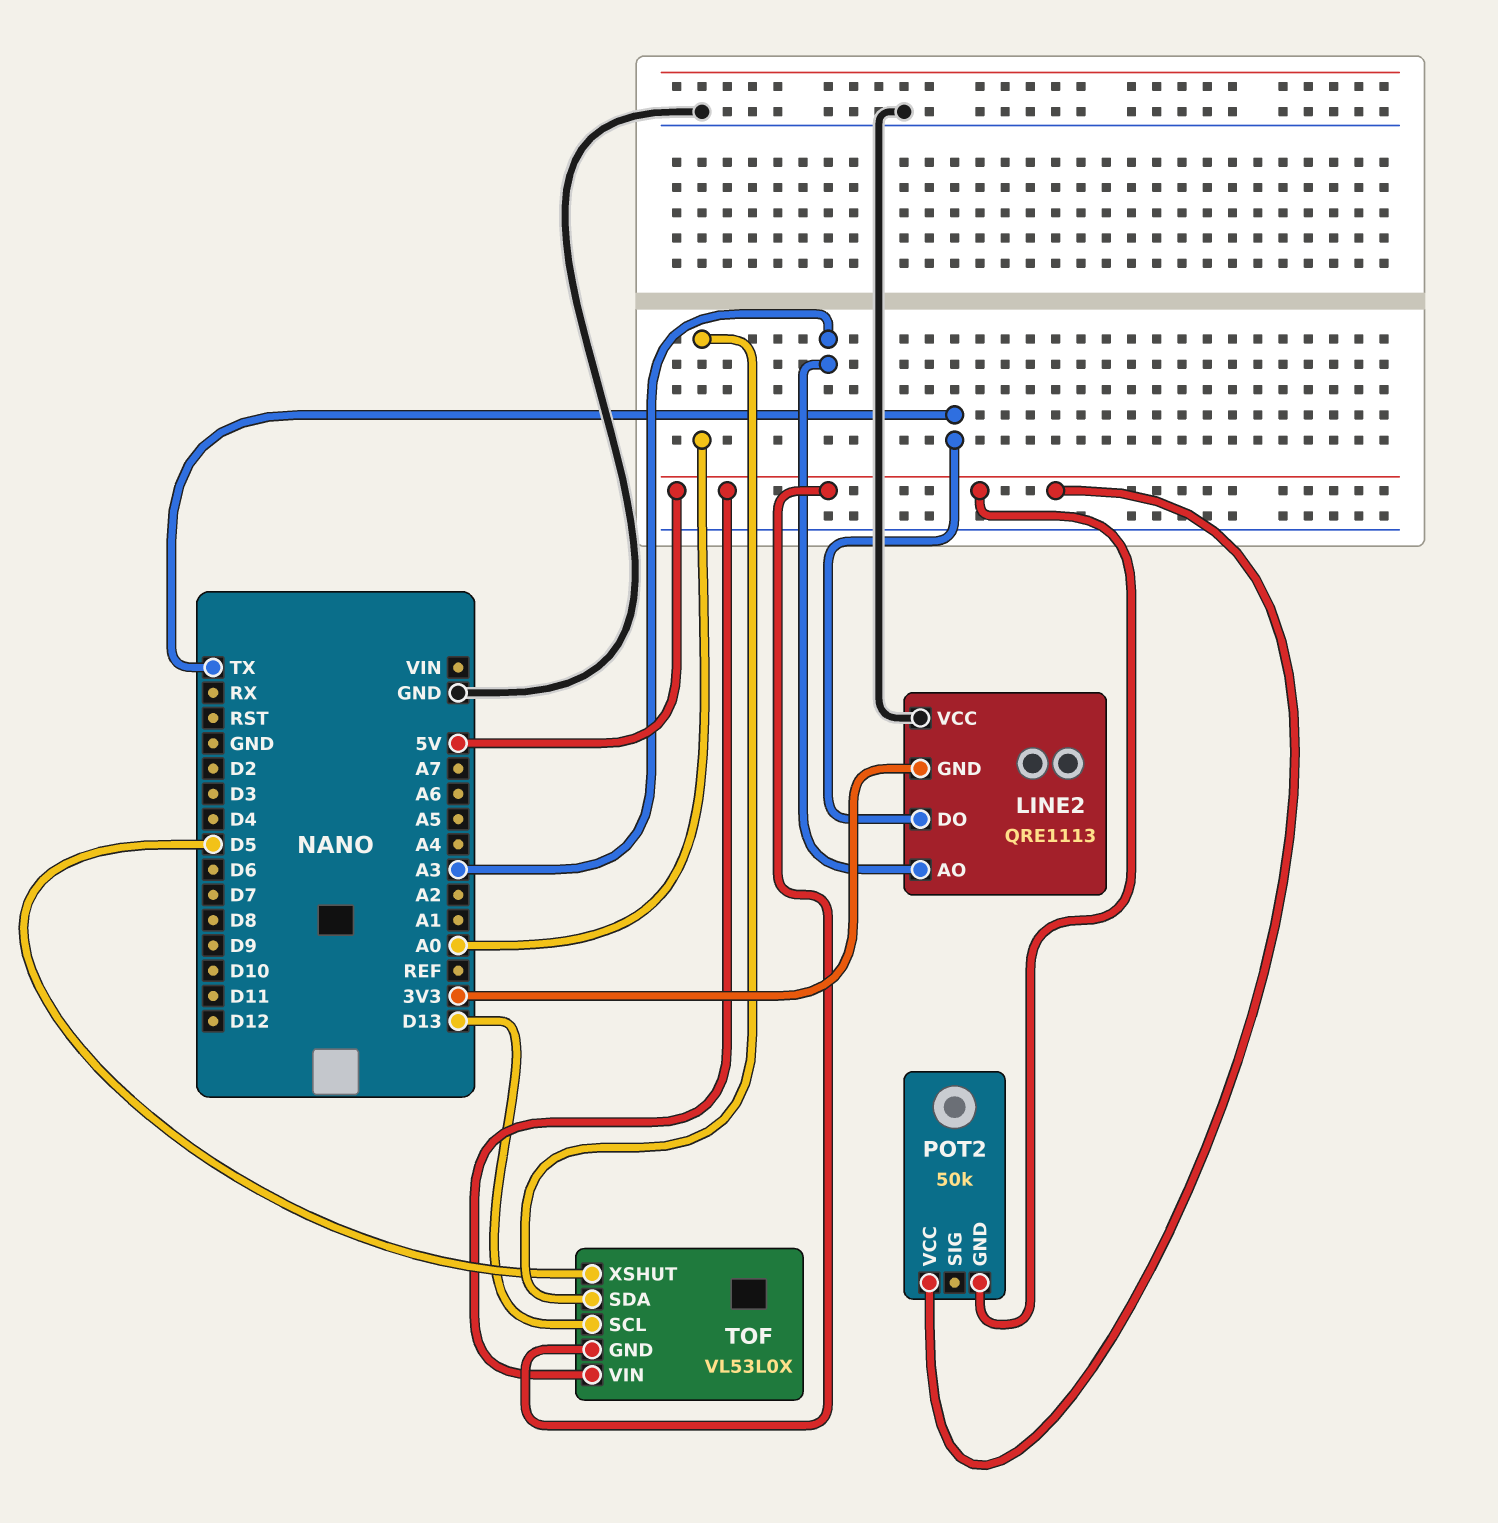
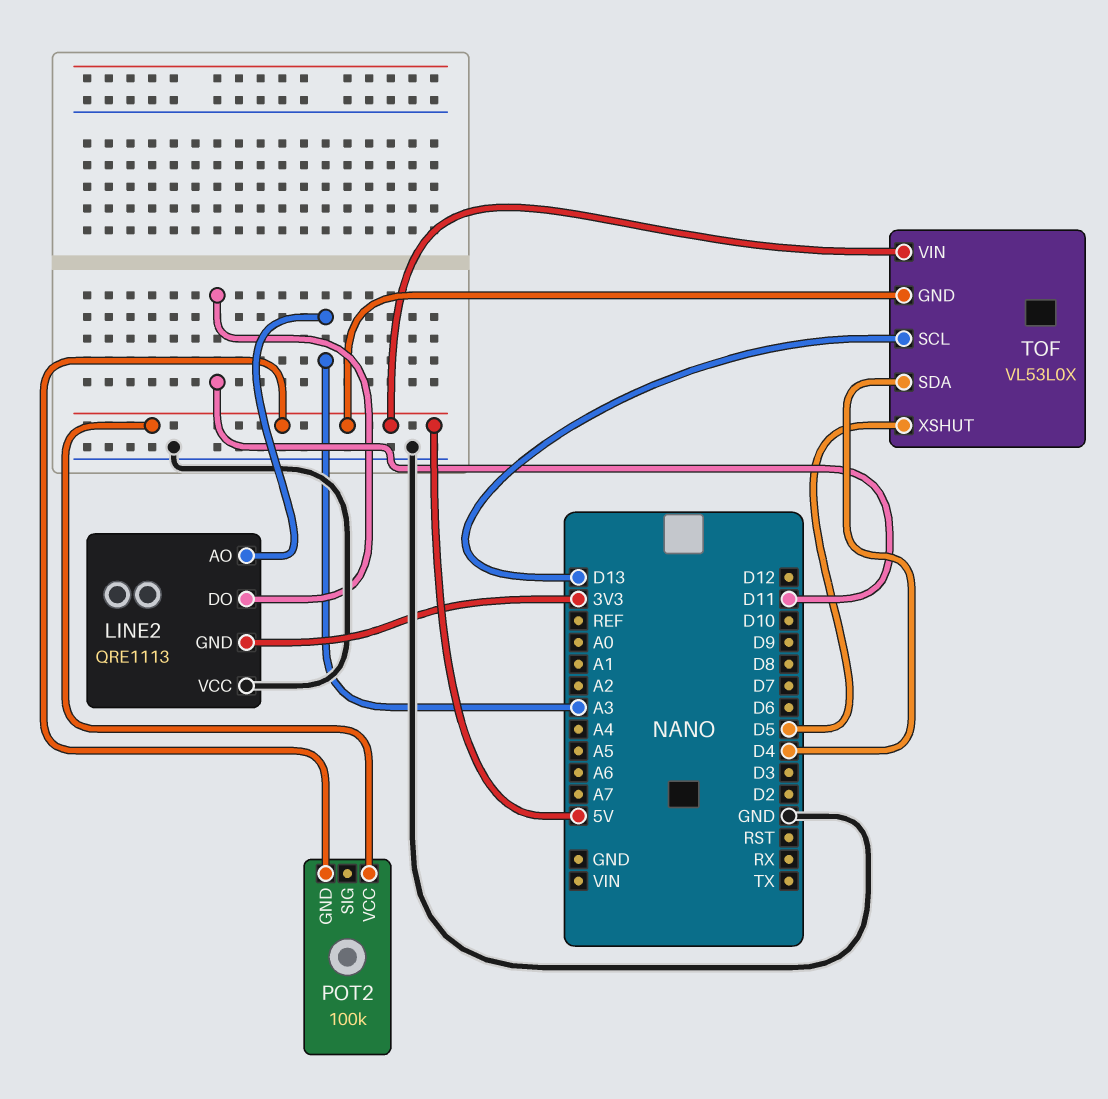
LINE2 pin DO: TX -> D11
POT2: 50k -> 100k
TOF pin SDA: A0 -> D4

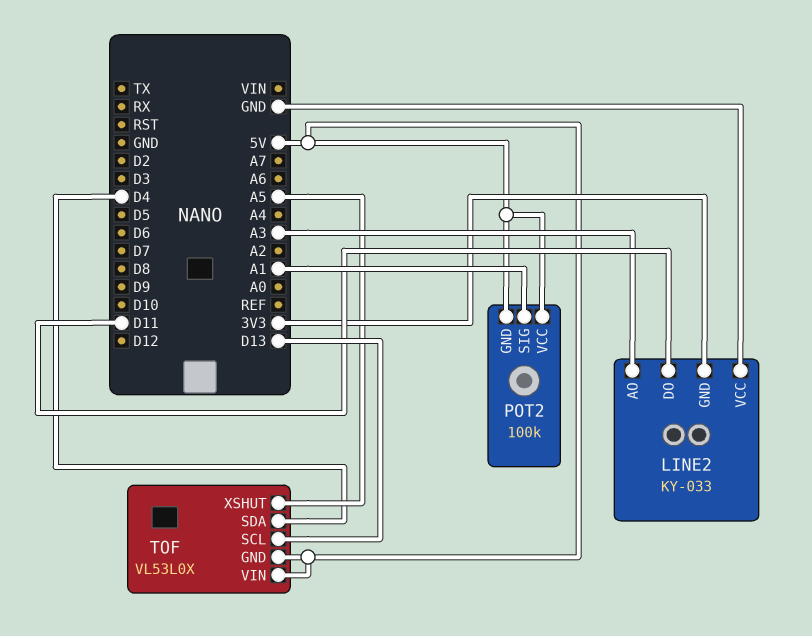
LINE2: QRE1113 -> KY-033
POT2 pin SIG: none -> A1
TOF pin XSHUT: D5 -> A5

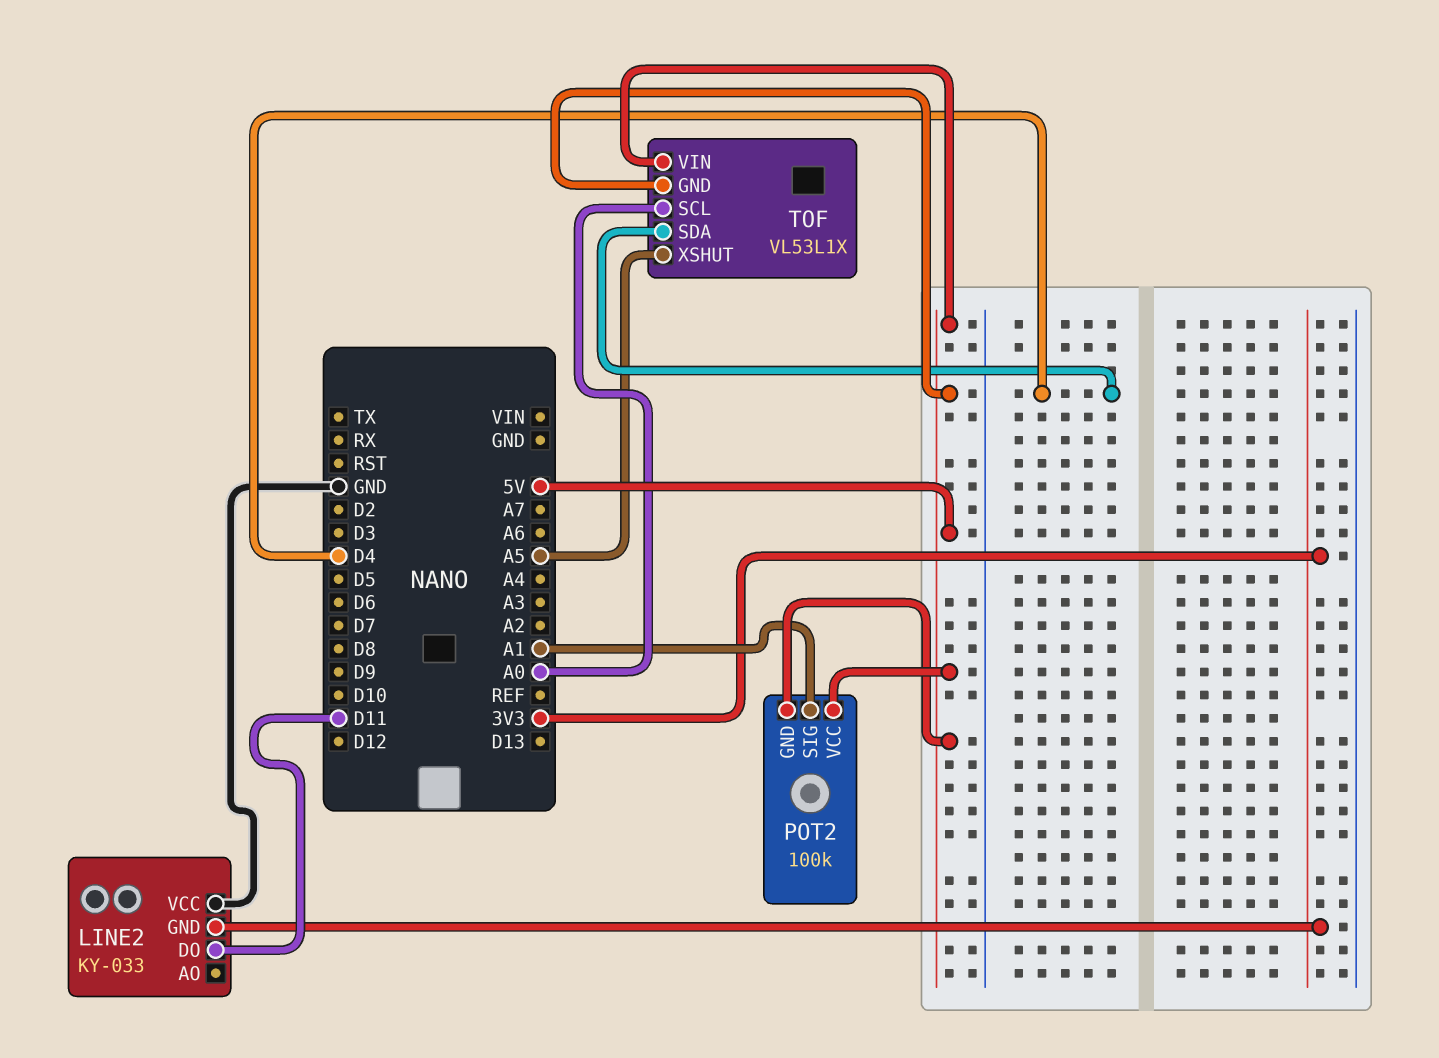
LINE2 pin AO: A3 -> none
TOF: VL53L0X -> VL53L1X
TOF pin SCL: D13 -> A0

